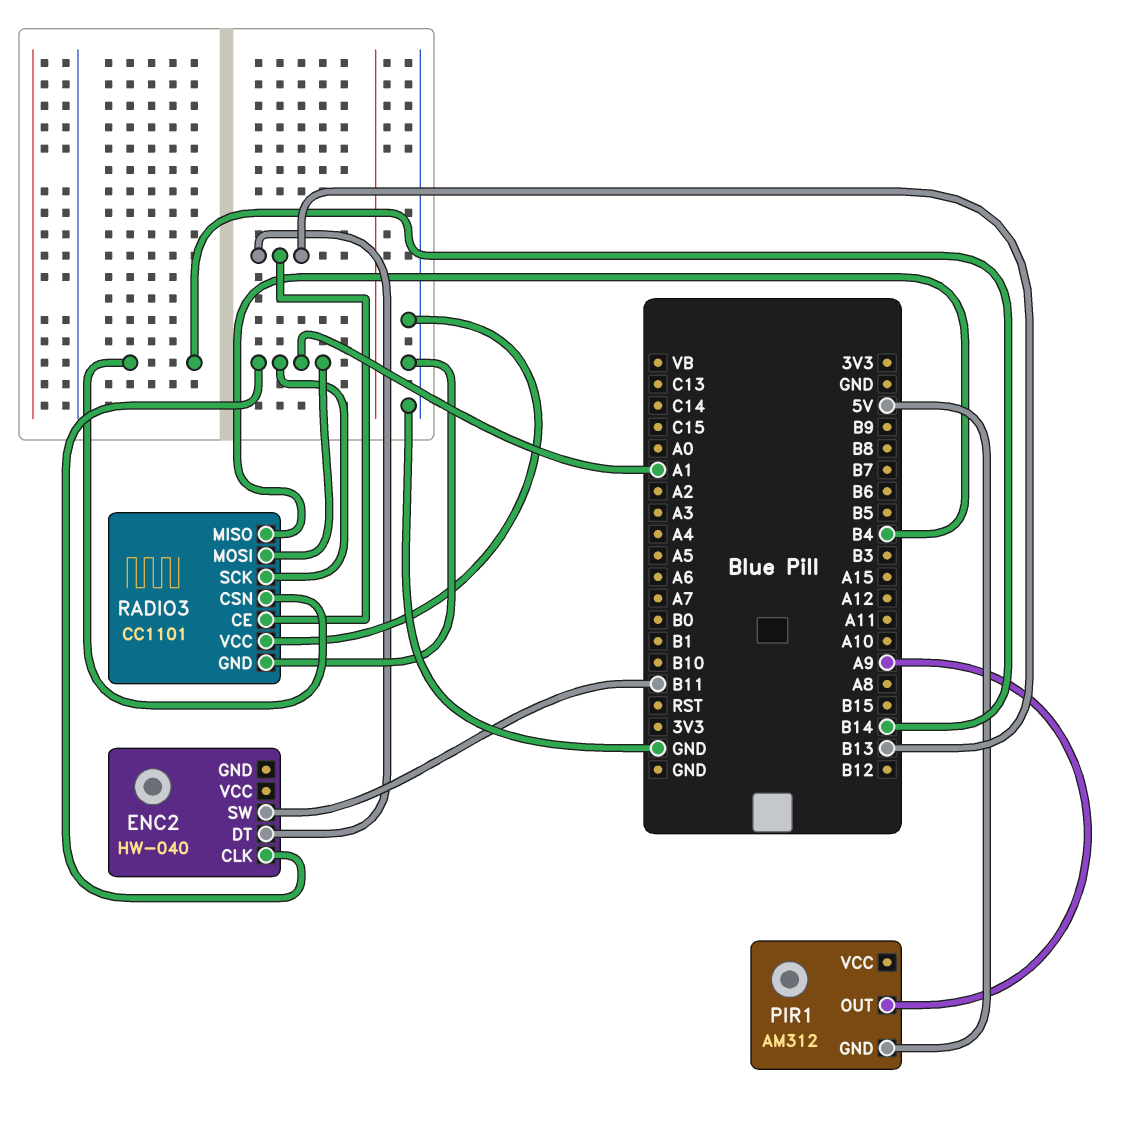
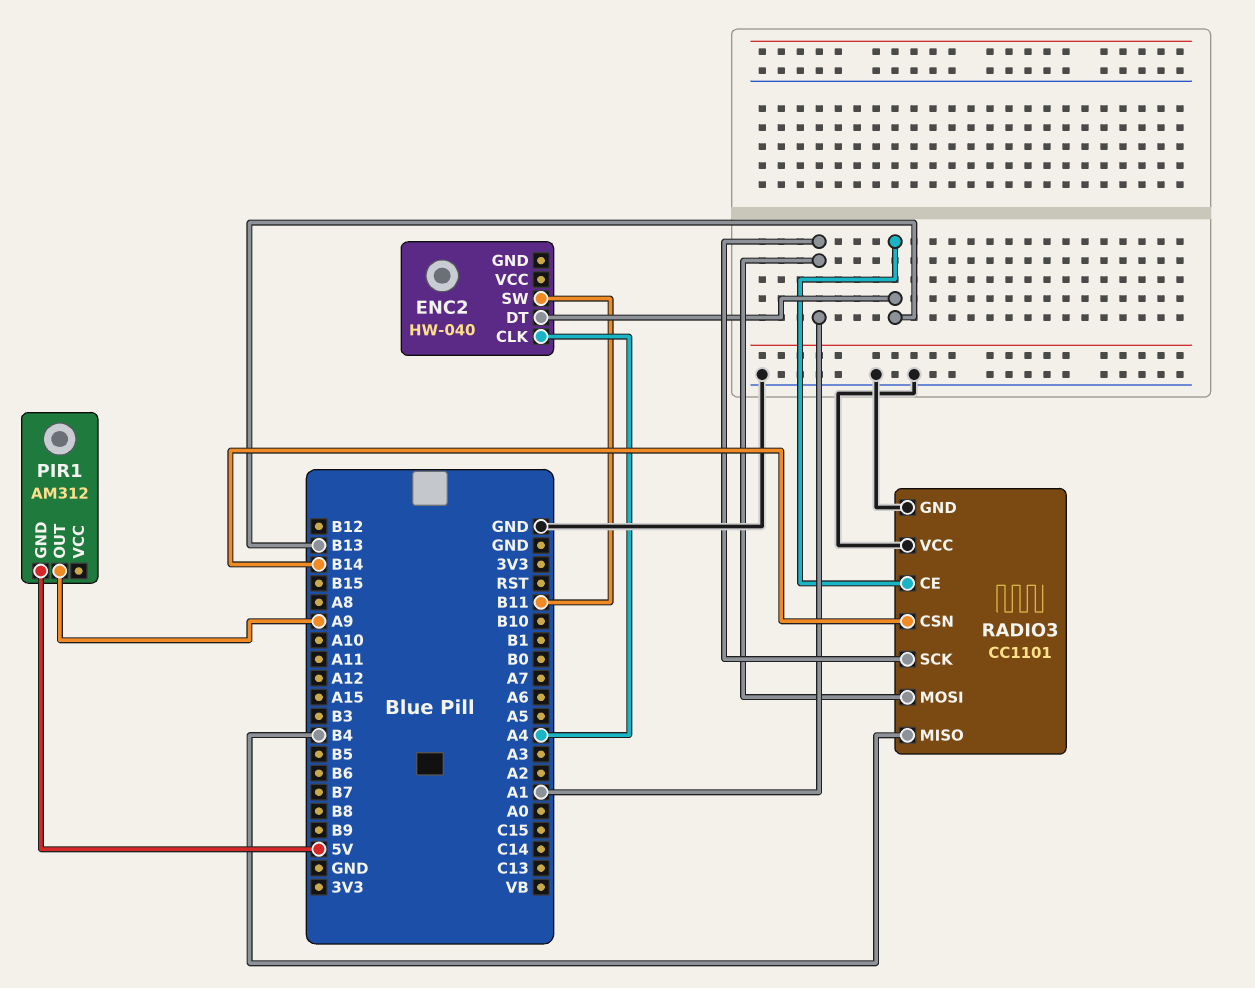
ENC2 pin CLK: A1 -> A4

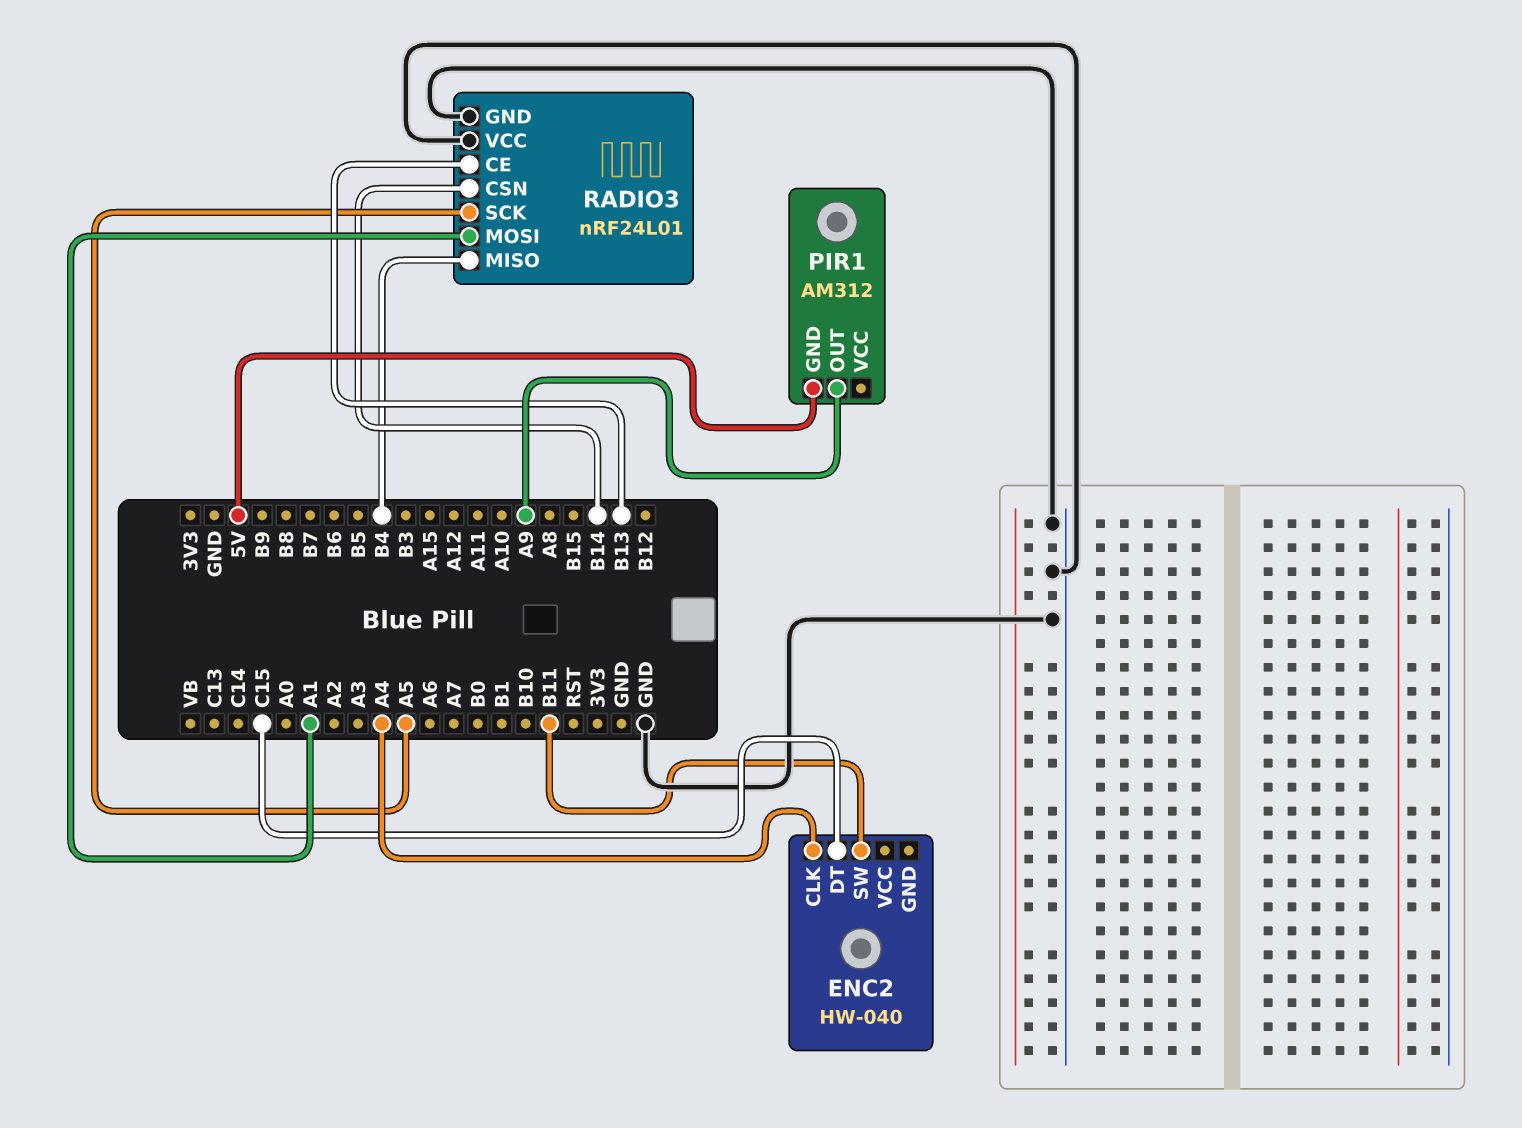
ENC2 pin DT: B13 -> C15
RADIO3: CC1101 -> nRF24L01
RADIO3 pin SCK: A1 -> A5

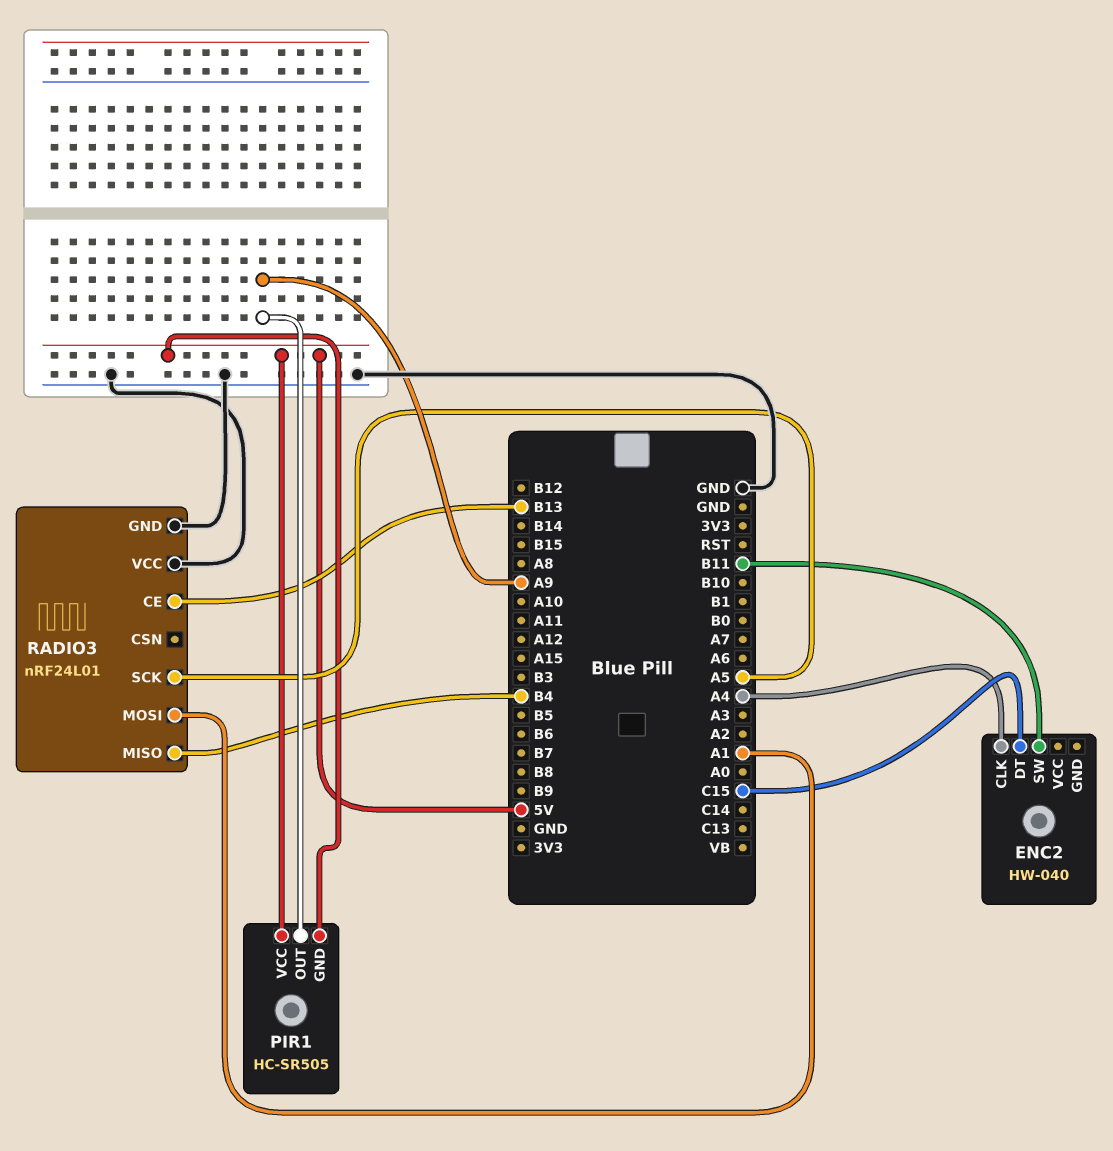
PIR1: AM312 -> HC-SR505
PIR1 pin VCC: none -> 5V
RADIO3 pin CSN: B14 -> none

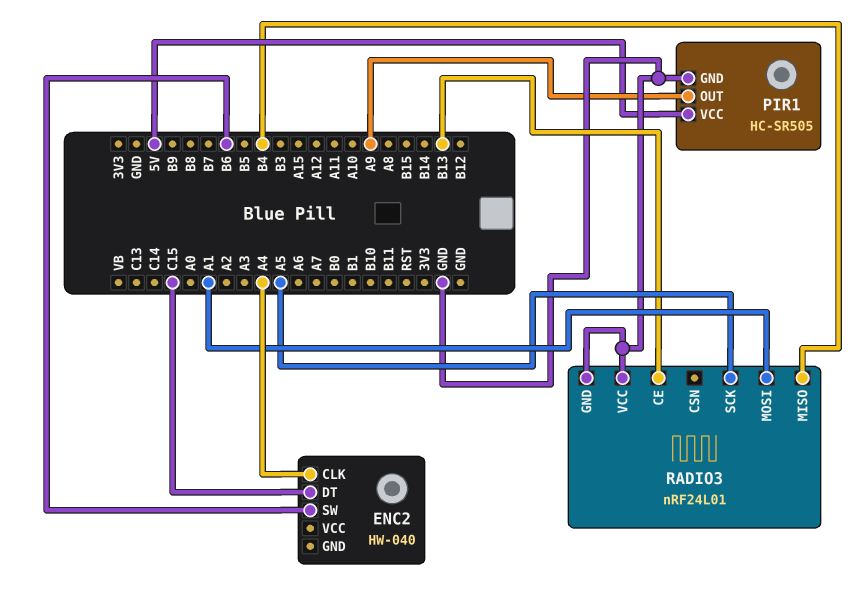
ENC2 pin SW: B11 -> B6
PIR1 pin GND: 5V -> GND

